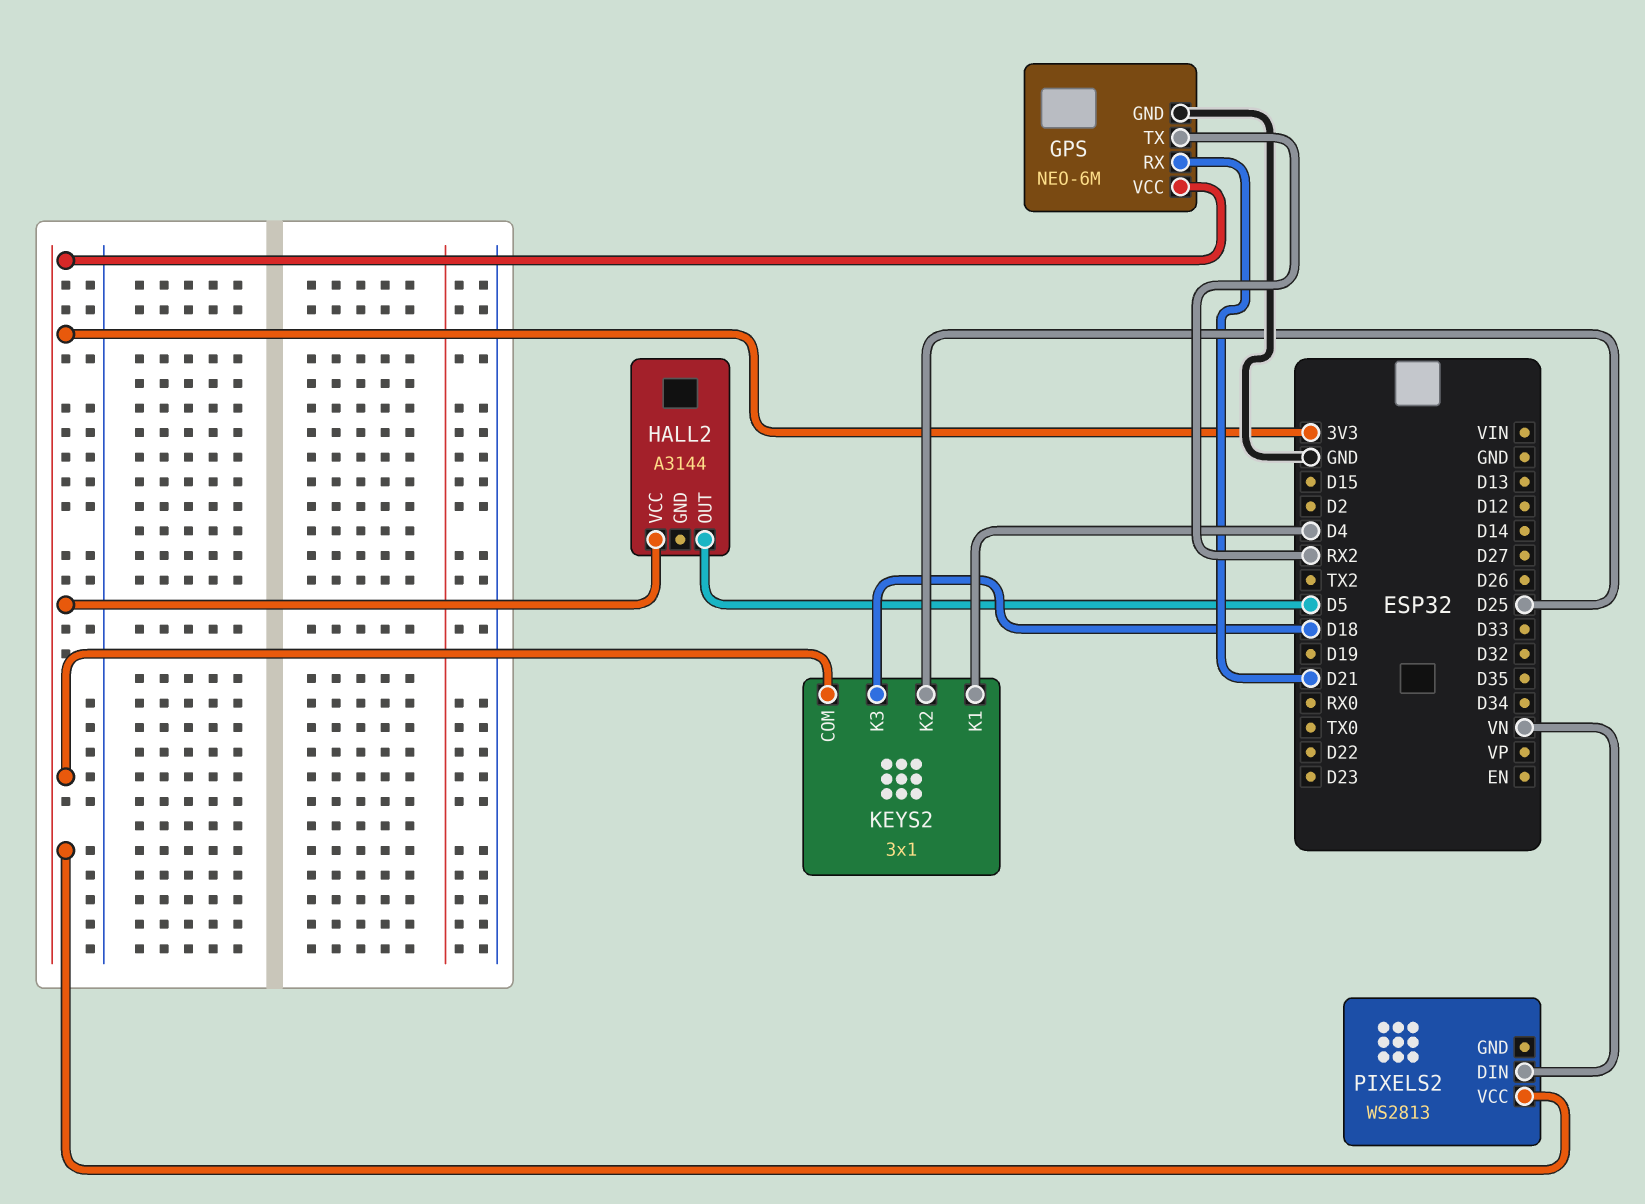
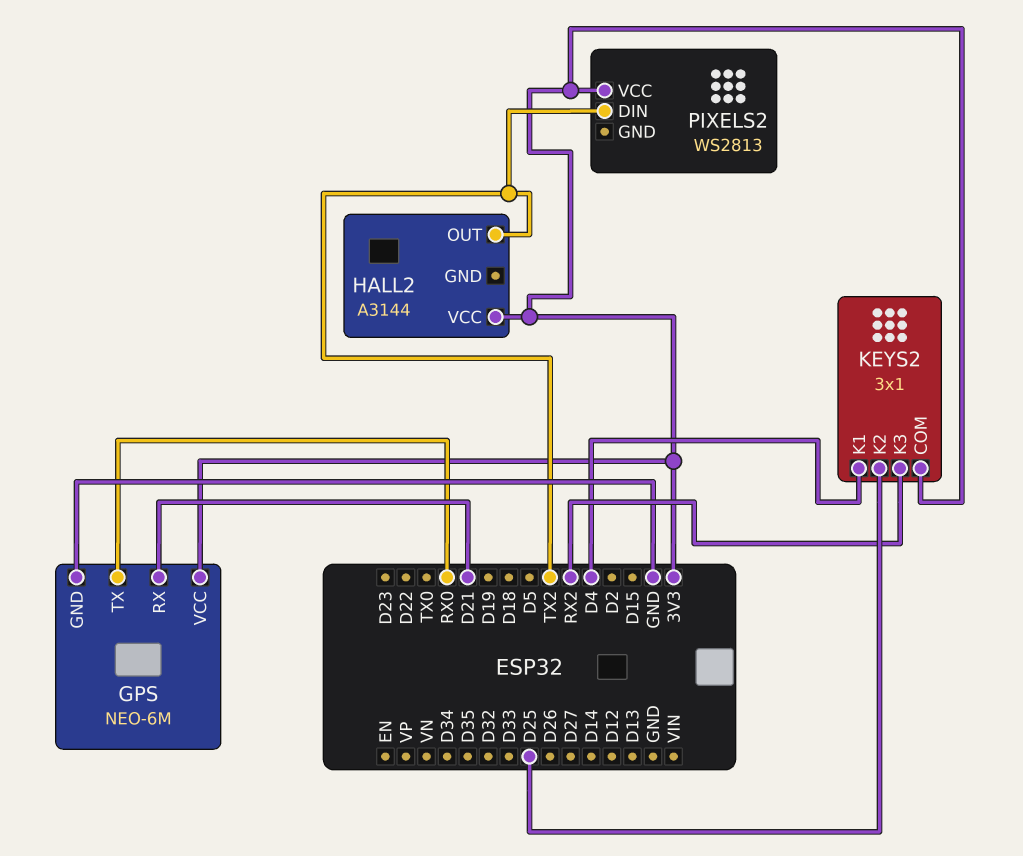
GPS pin TX: RX2 -> RX0
HALL2 pin OUT: D5 -> TX2
KEYS2 pin K3: D18 -> RX2
PIXELS2 pin DIN: VN -> TX2

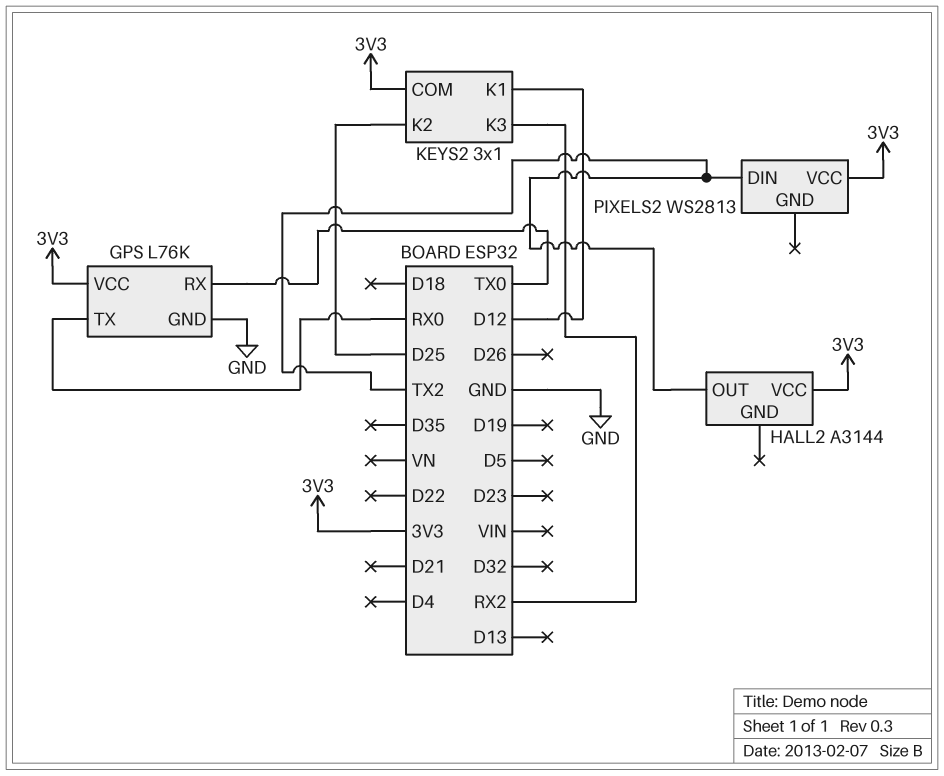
GPS: NEO-6M -> L76K
GPS pin RX: D21 -> TX0
KEYS2 pin K1: D4 -> D12

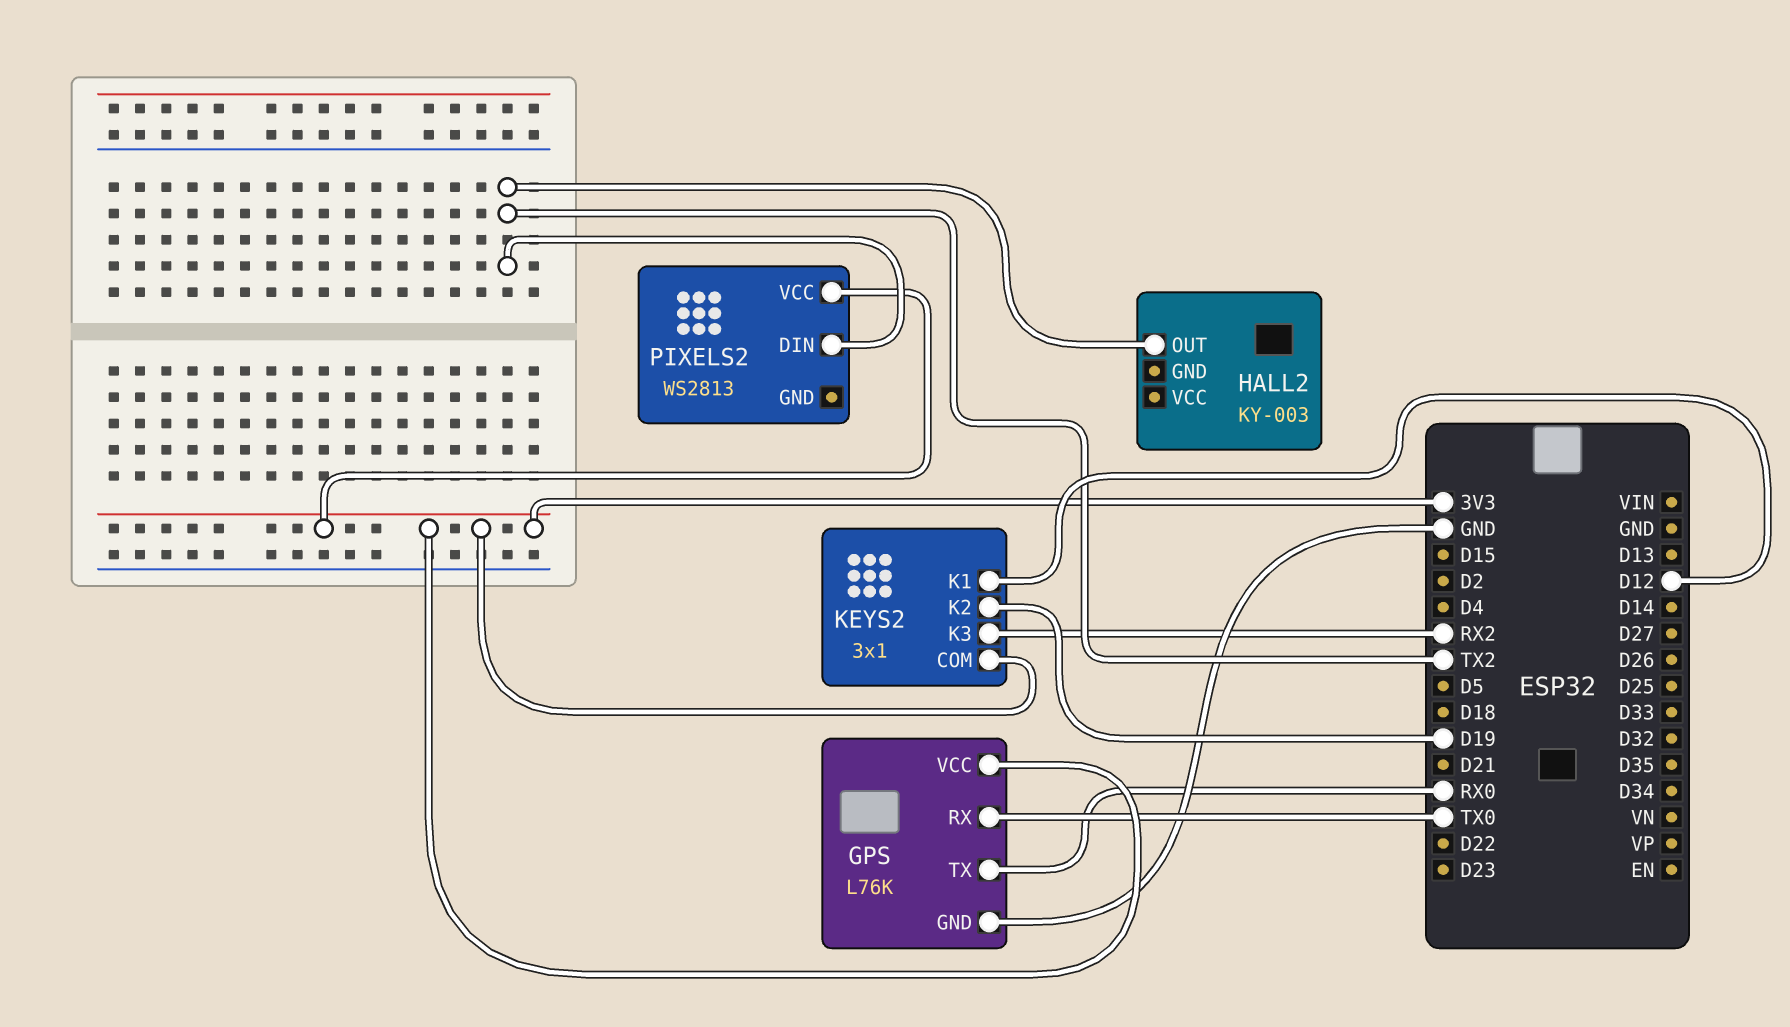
HALL2: A3144 -> KY-003
HALL2 pin VCC: 3V3 -> none
KEYS2 pin K2: D25 -> D19

